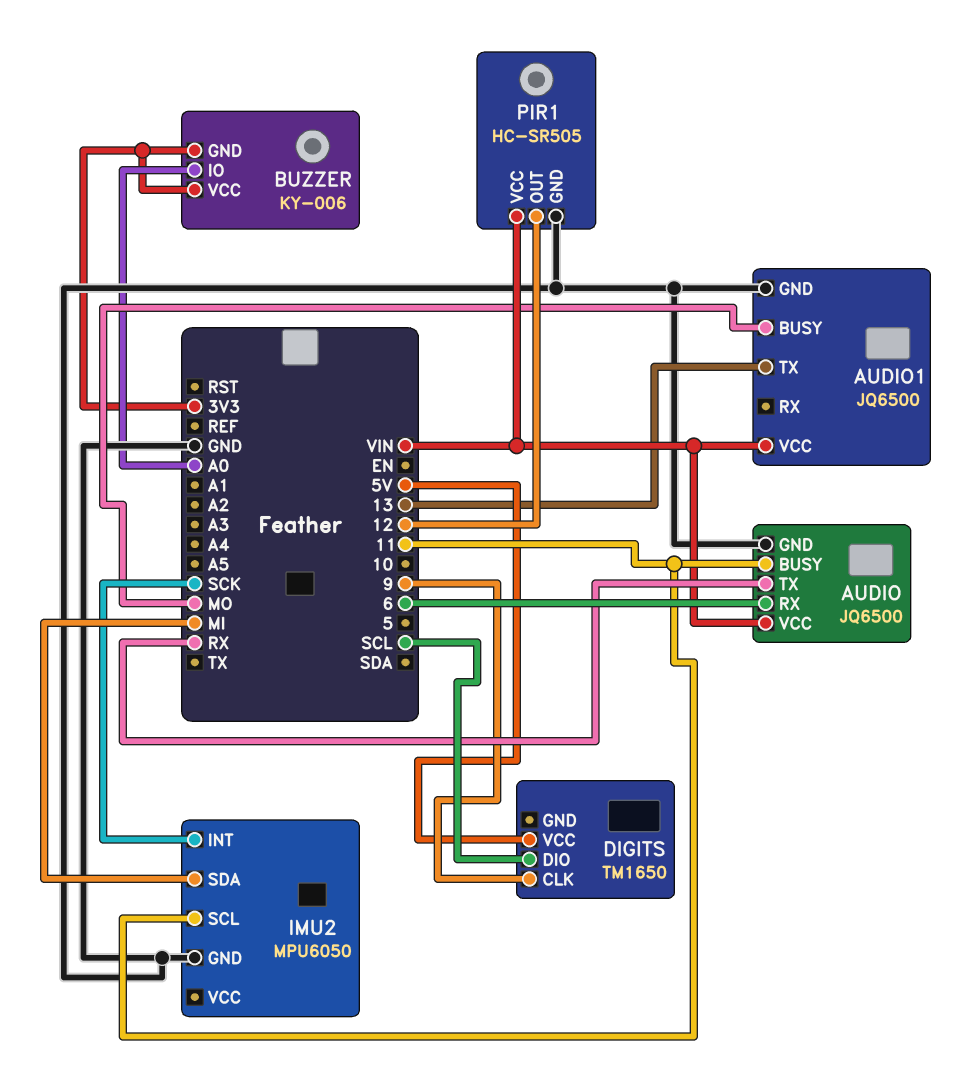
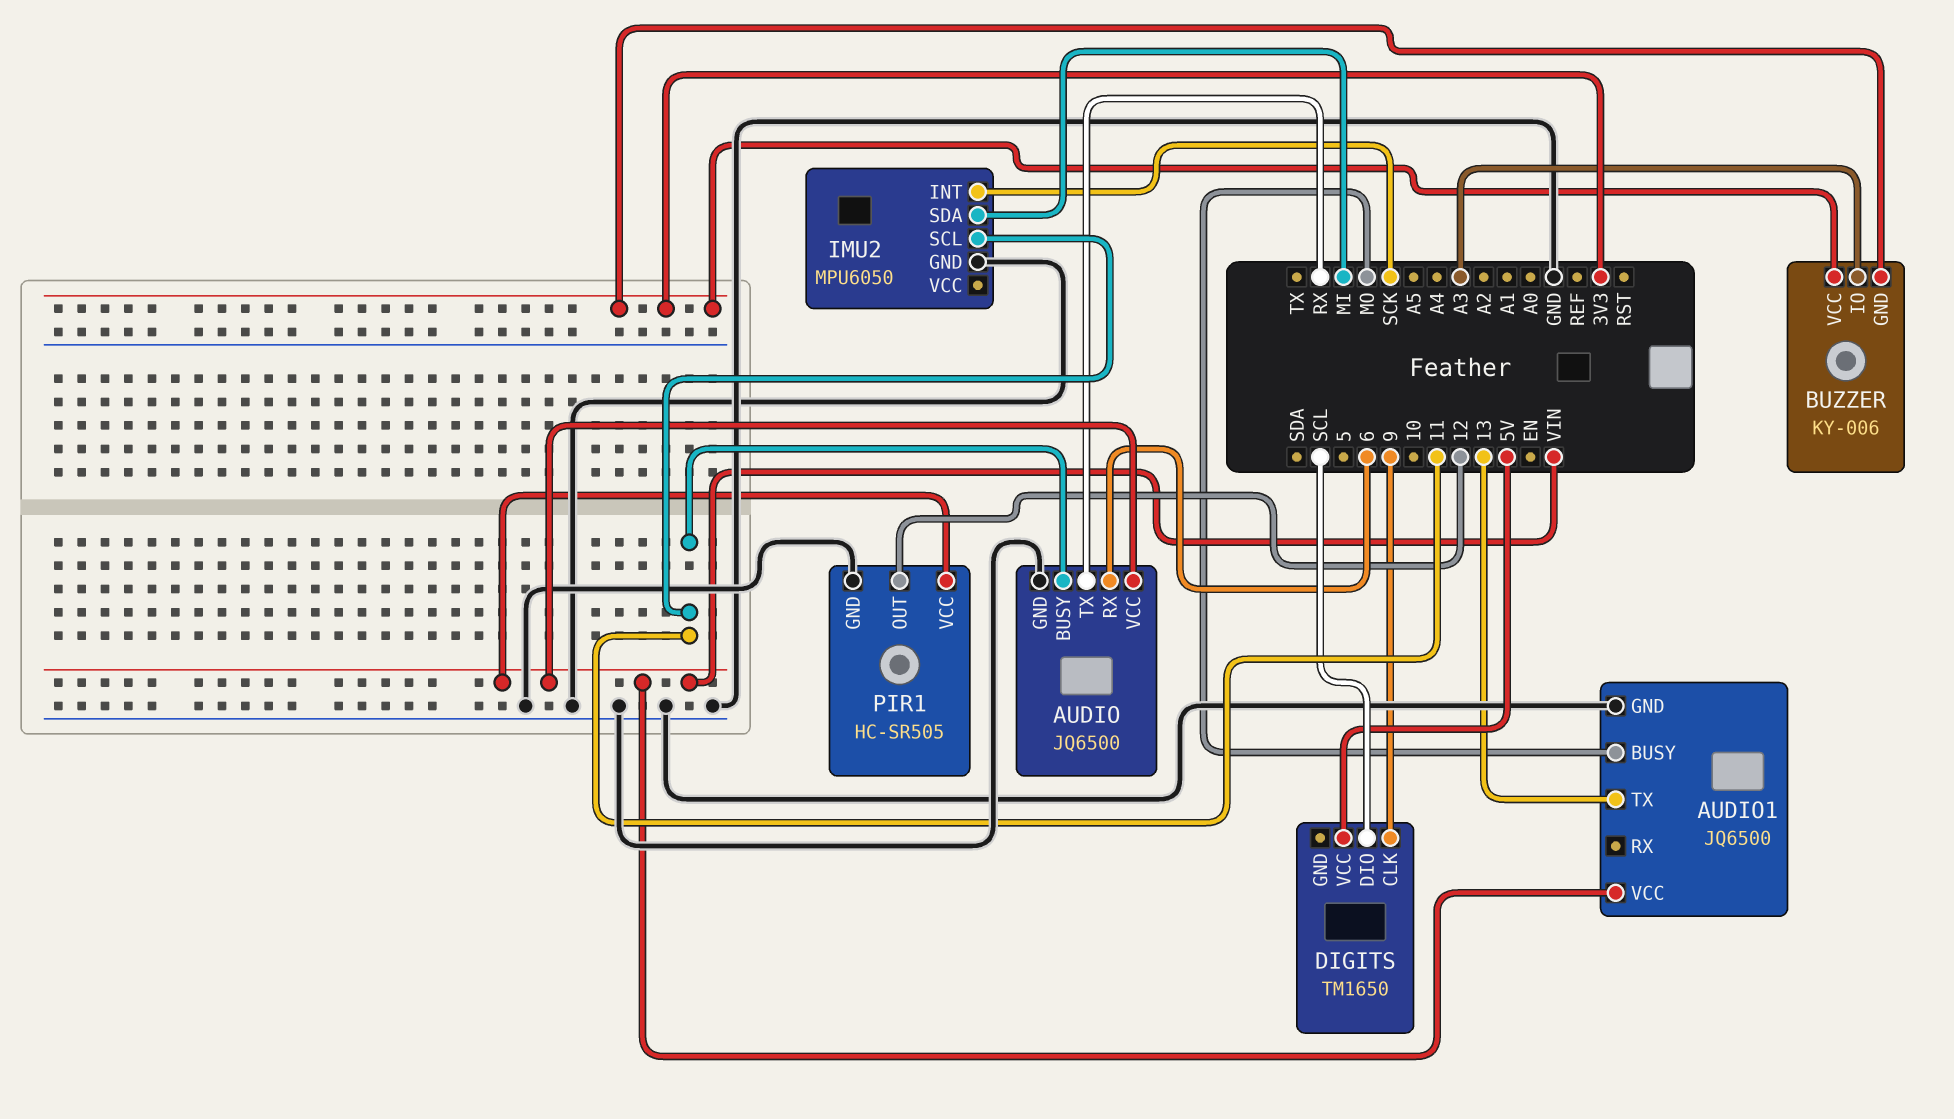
BUZZER pin IO: A0 -> A3

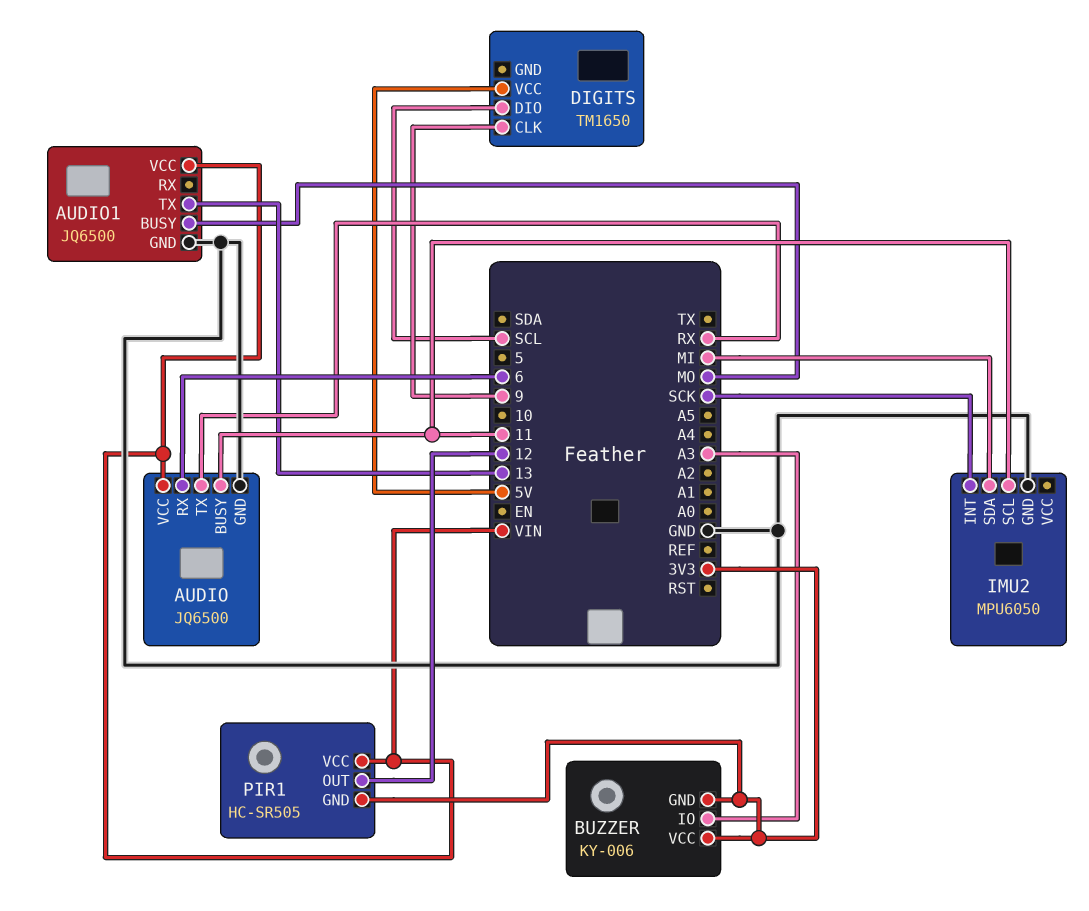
PIR1 pin GND: GND -> 3V3

